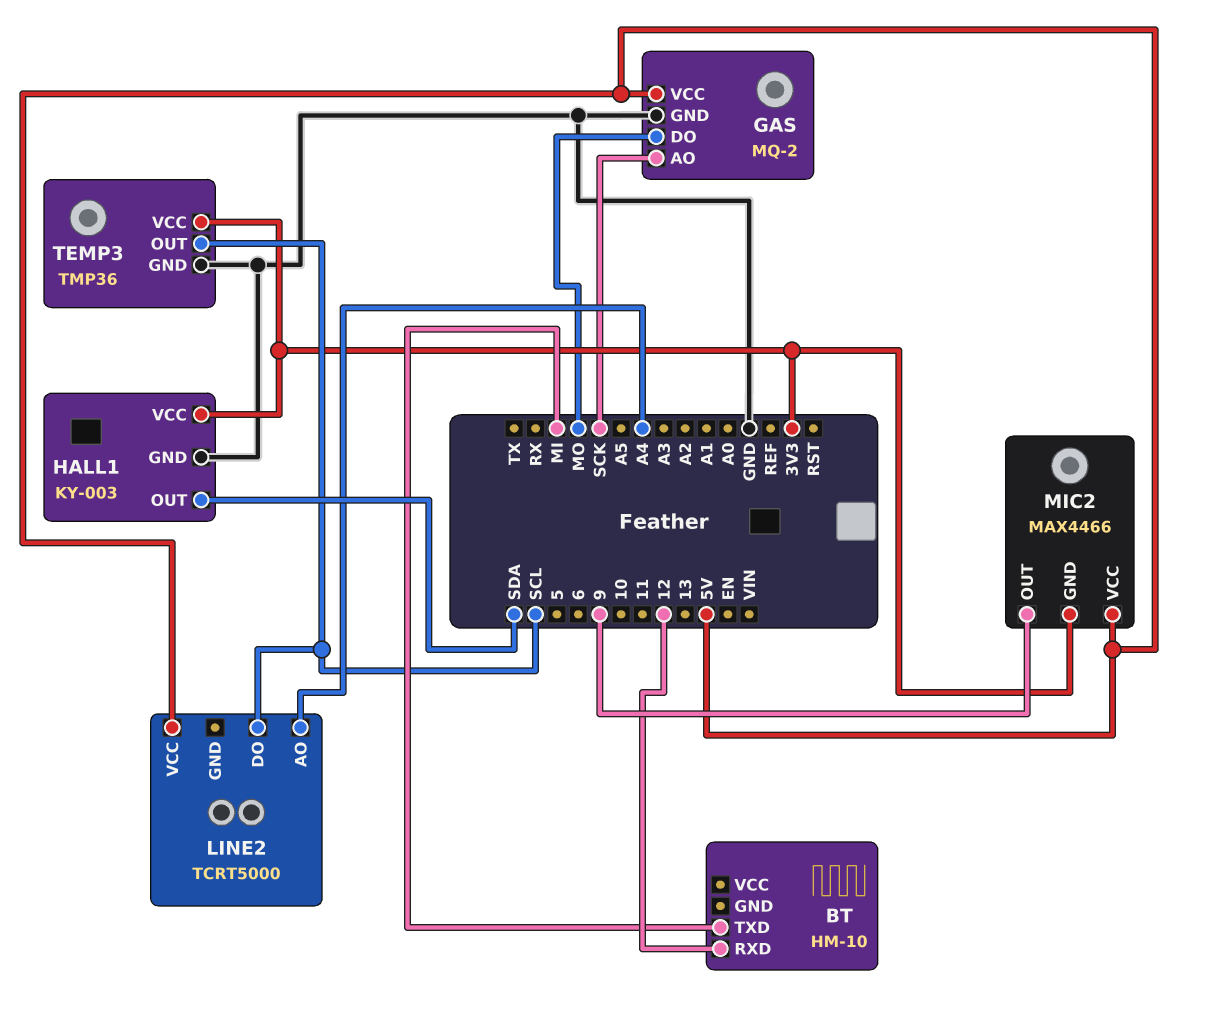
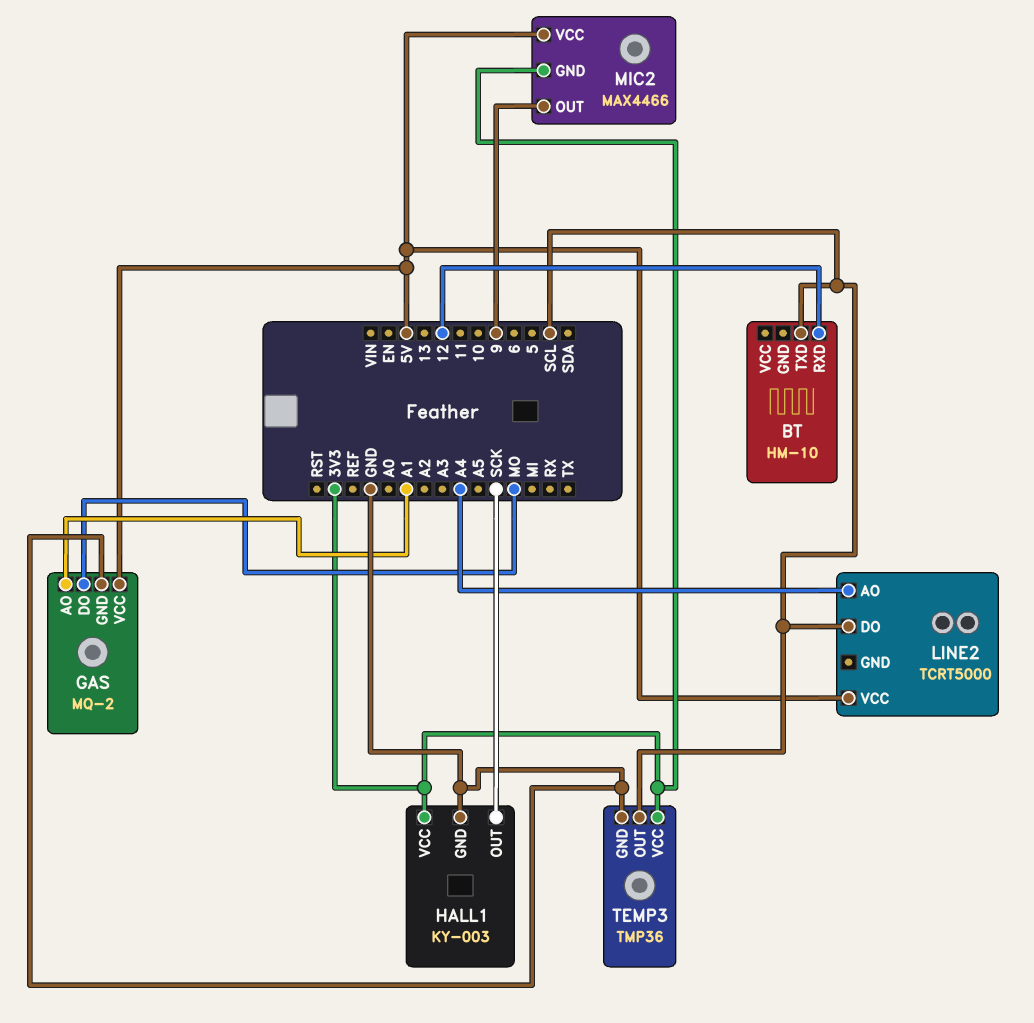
BT pin TXD: MI -> SCL
GAS pin AO: SCK -> A1
HALL1 pin OUT: SDA -> SCK

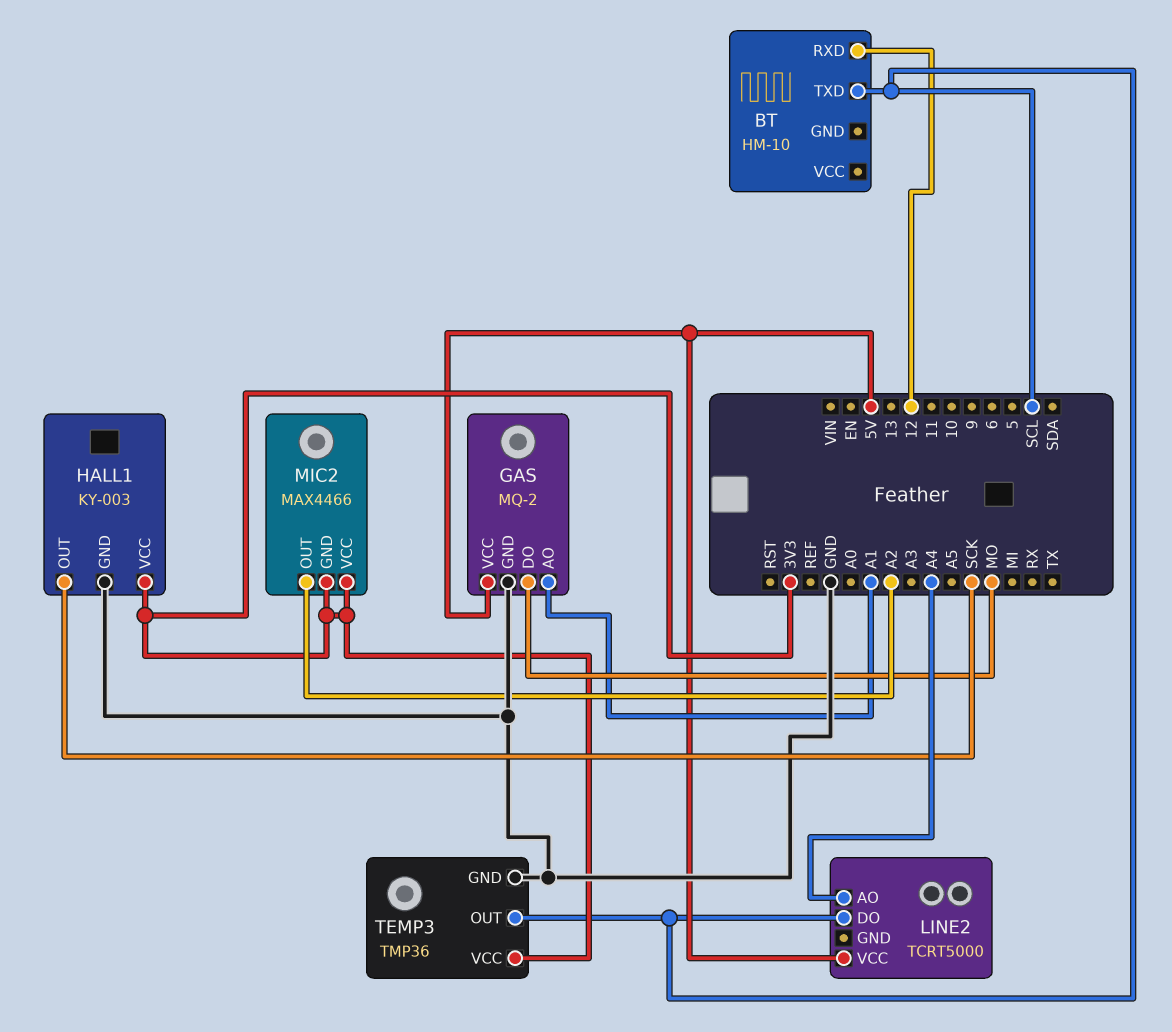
MIC2 pin OUT: 9 -> A2
MIC2 pin VCC: 5V -> 3V3

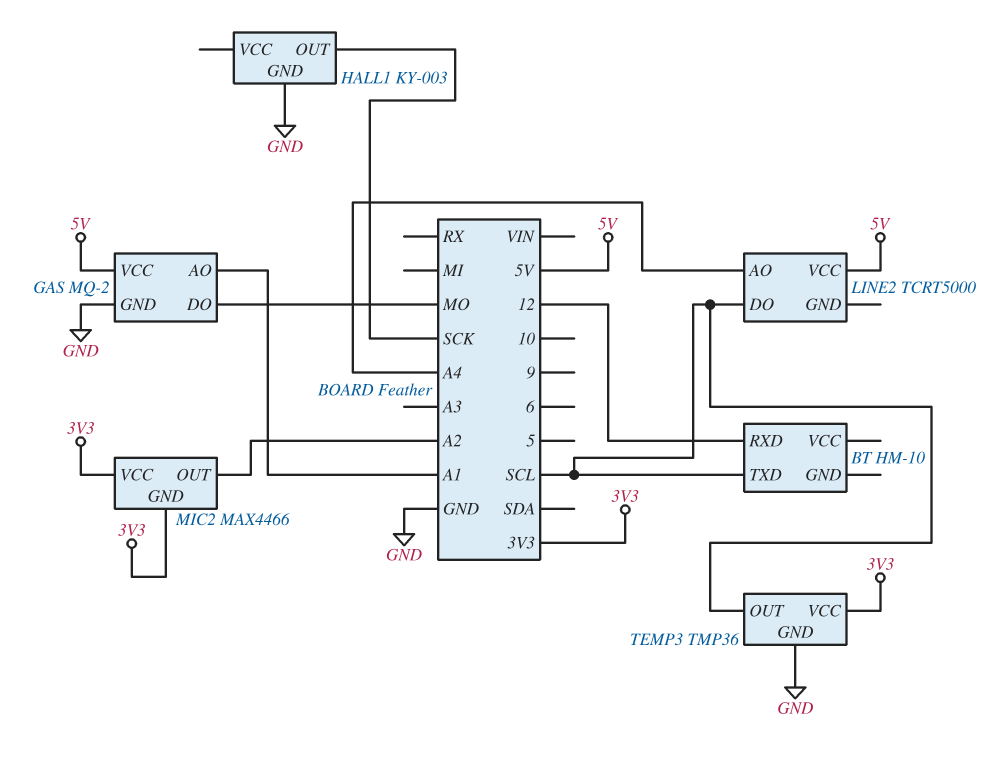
HALL1 pin VCC: 3V3 -> none

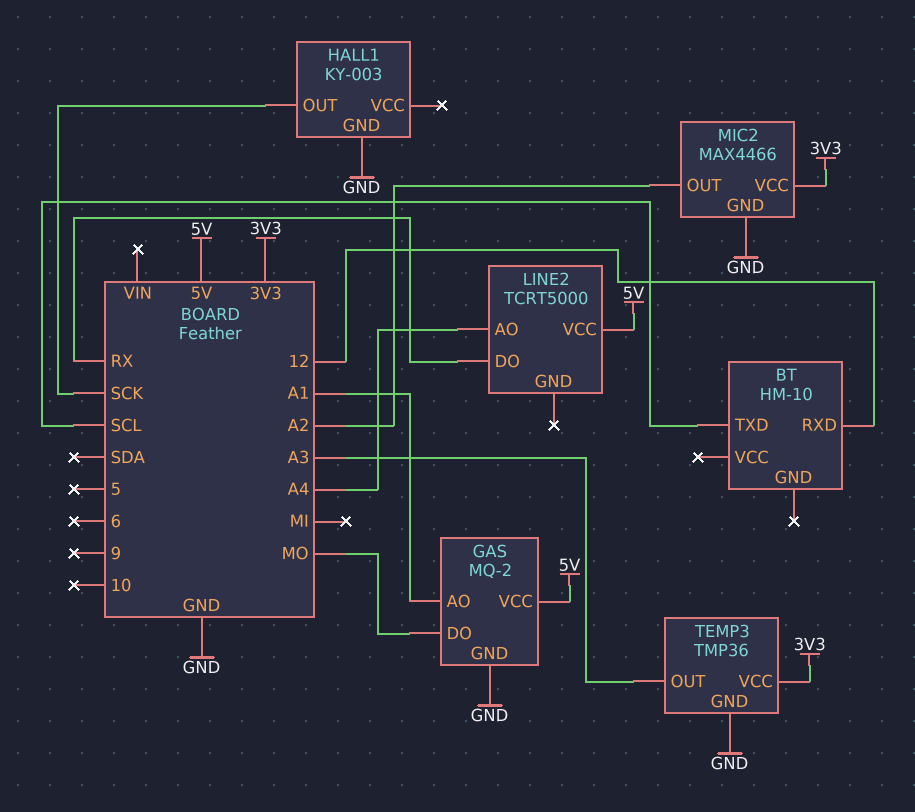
LINE2 pin DO: SCL -> RX
MIC2 pin GND: 3V3 -> GND
TEMP3 pin OUT: SCL -> A3

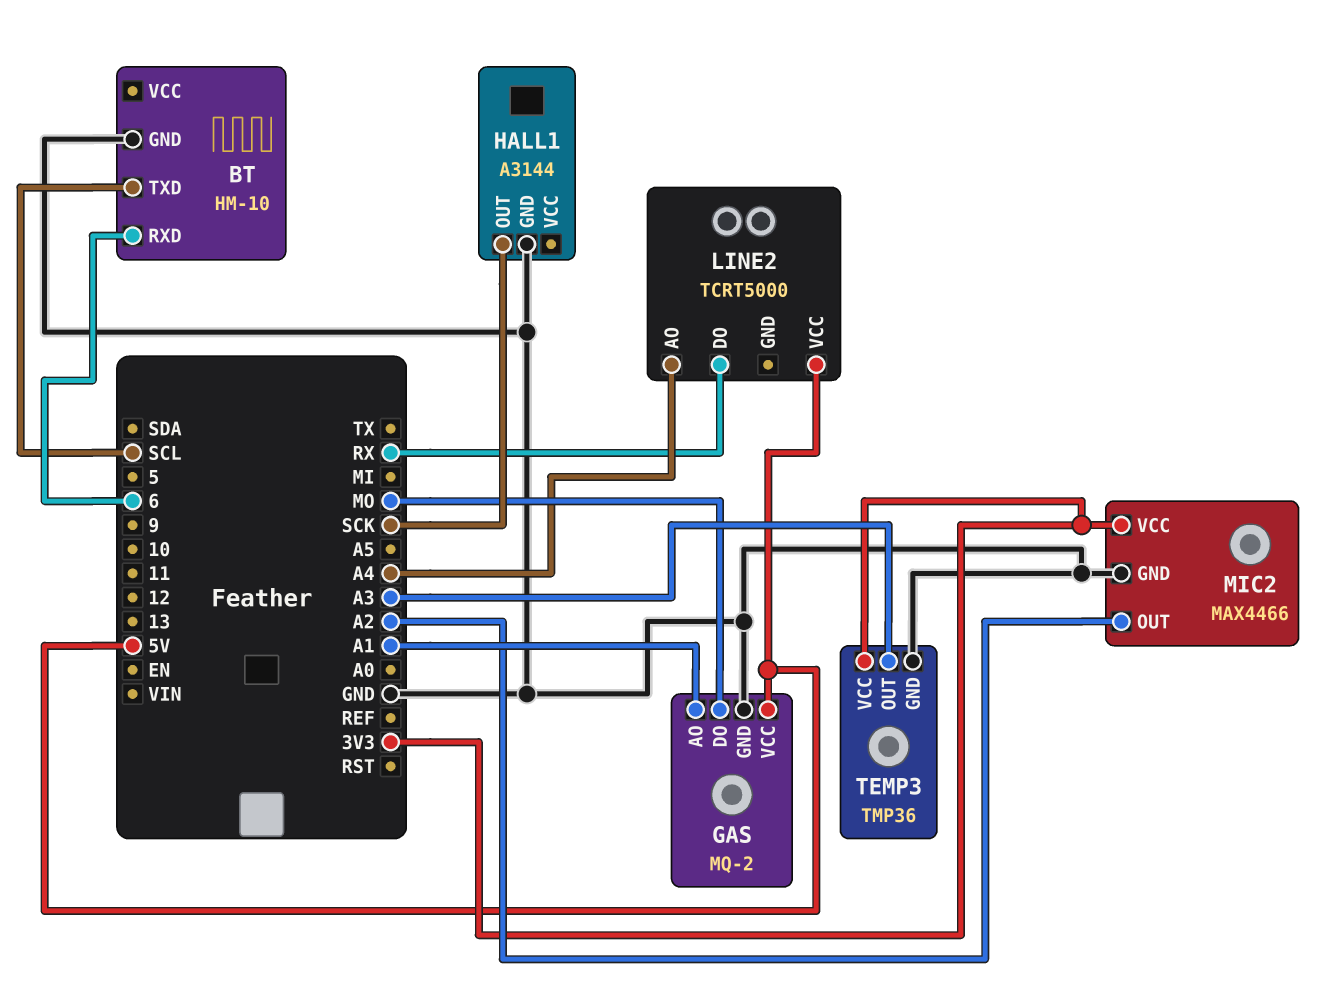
BT pin GND: none -> GND
BT pin RXD: 12 -> 6
HALL1: KY-003 -> A3144

